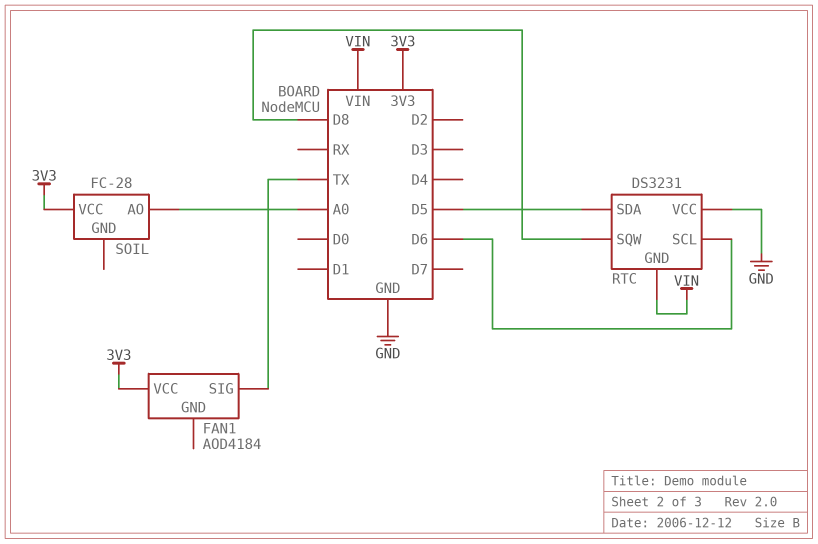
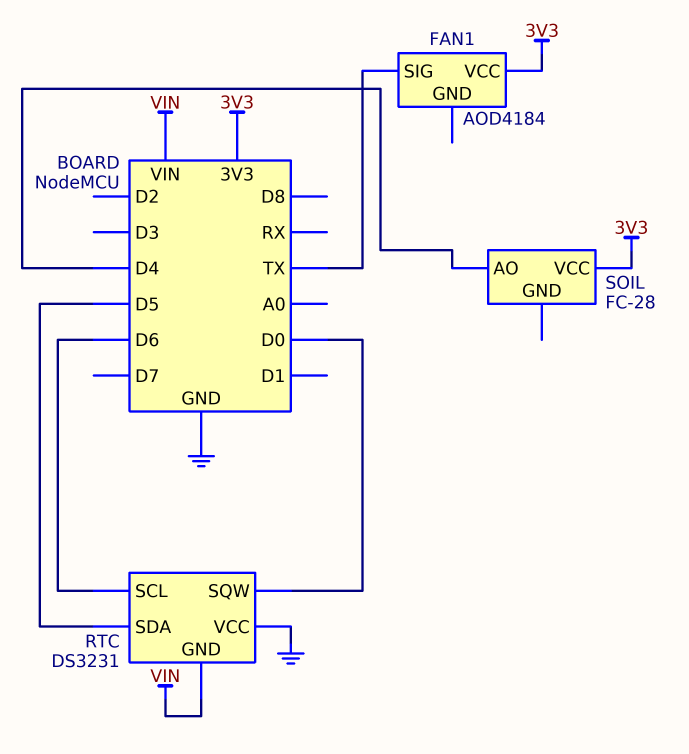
RTC pin SQW: D8 -> D0
SOIL pin AO: A0 -> D4

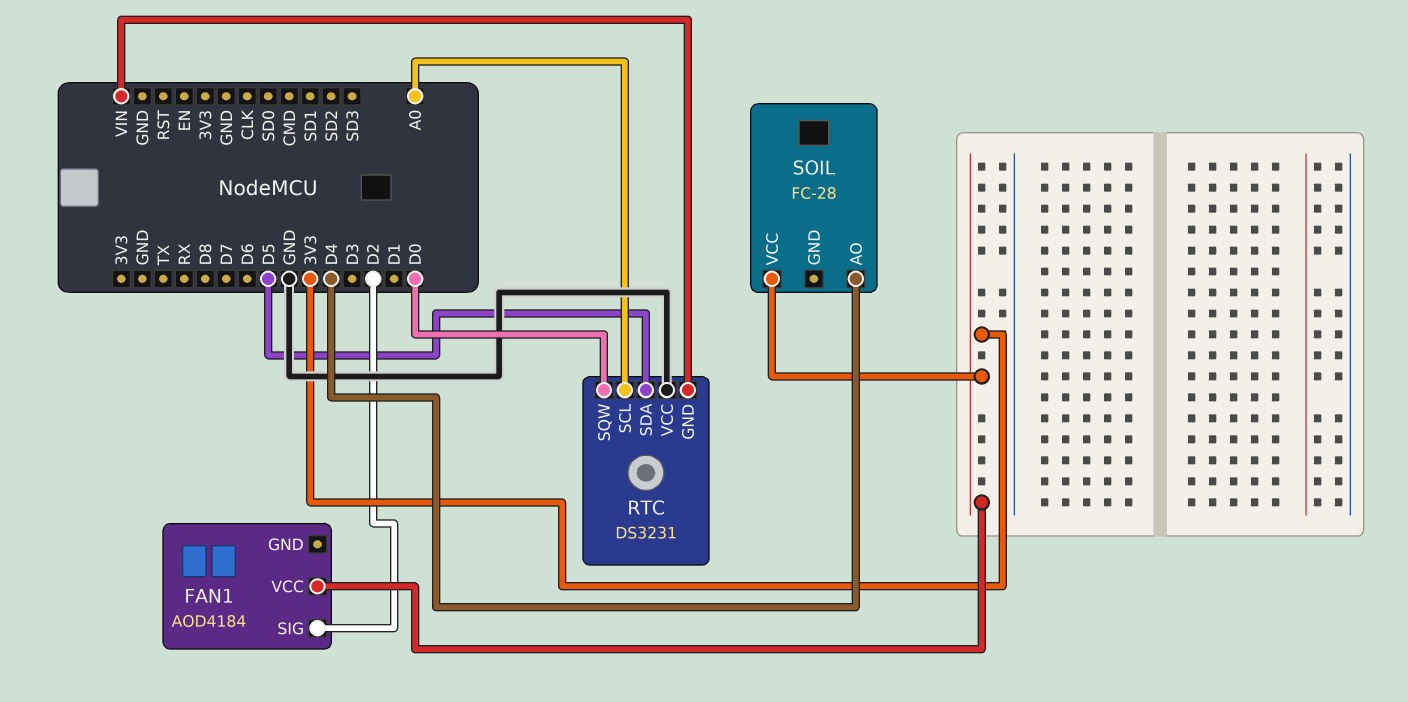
FAN1 pin SIG: TX -> D2
RTC pin SCL: D6 -> A0

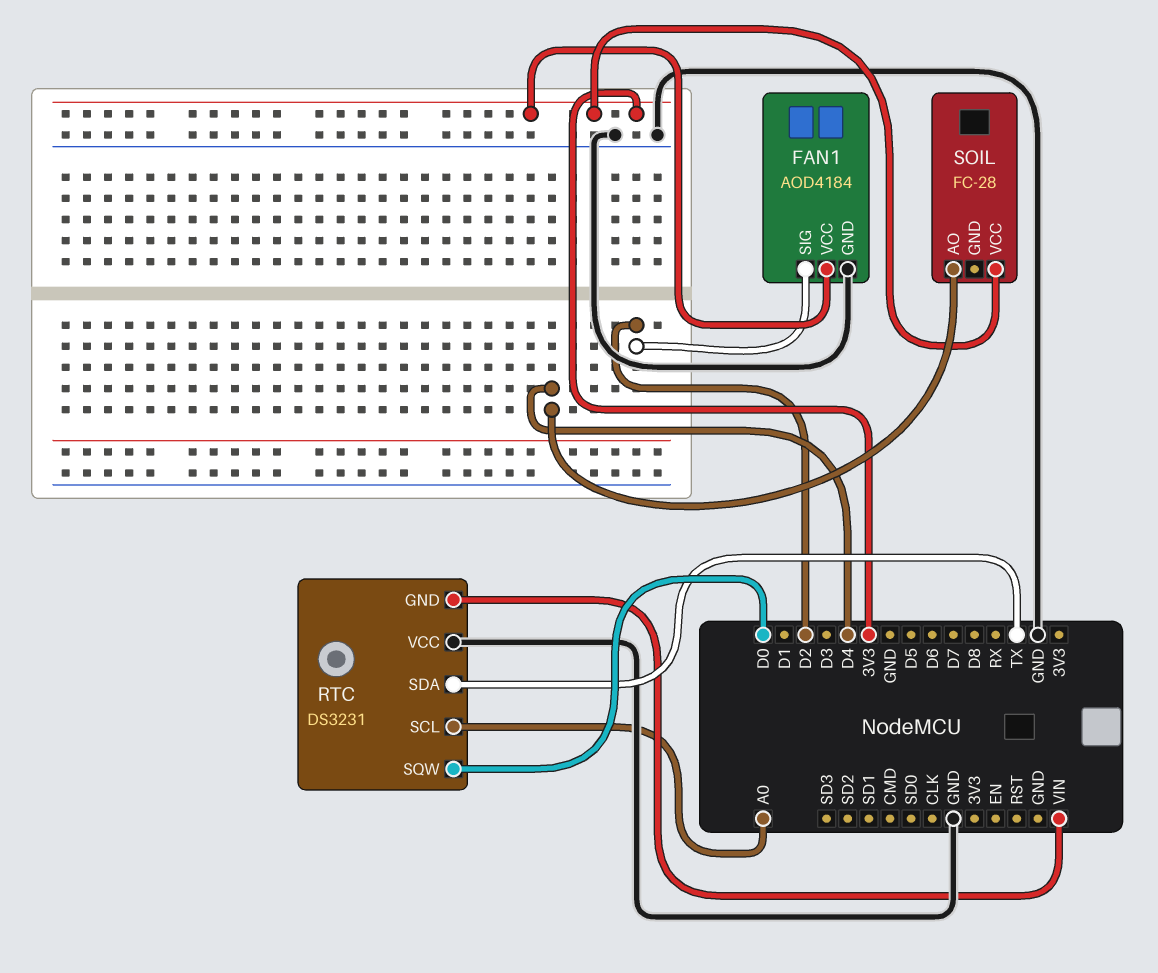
FAN1 pin GND: none -> GND
RTC pin SDA: D5 -> TX

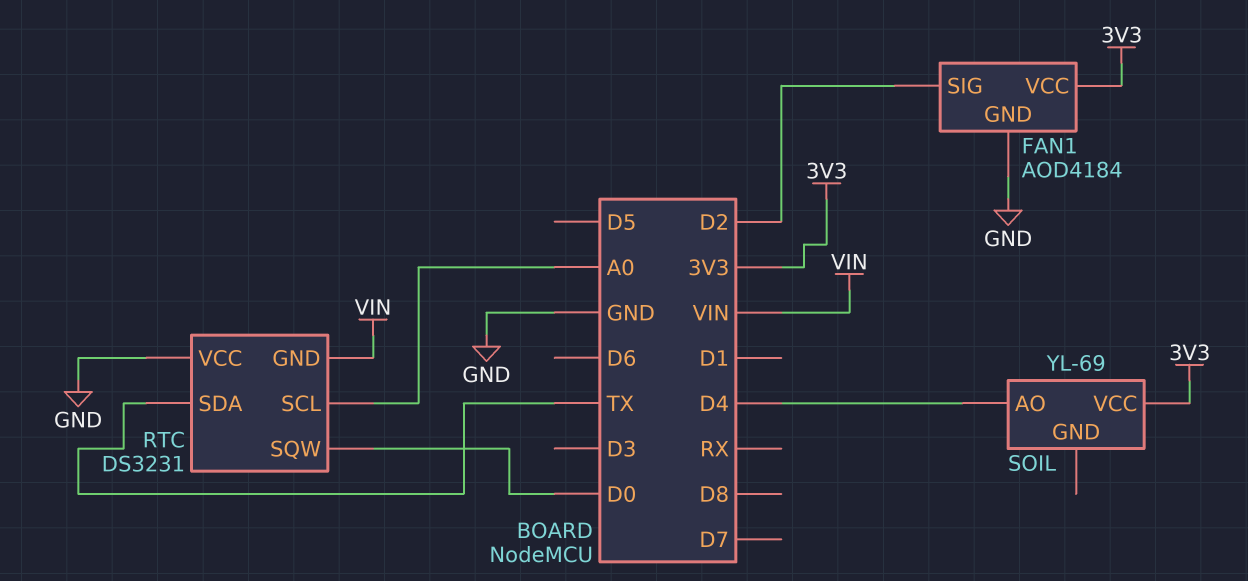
SOIL: FC-28 -> YL-69

